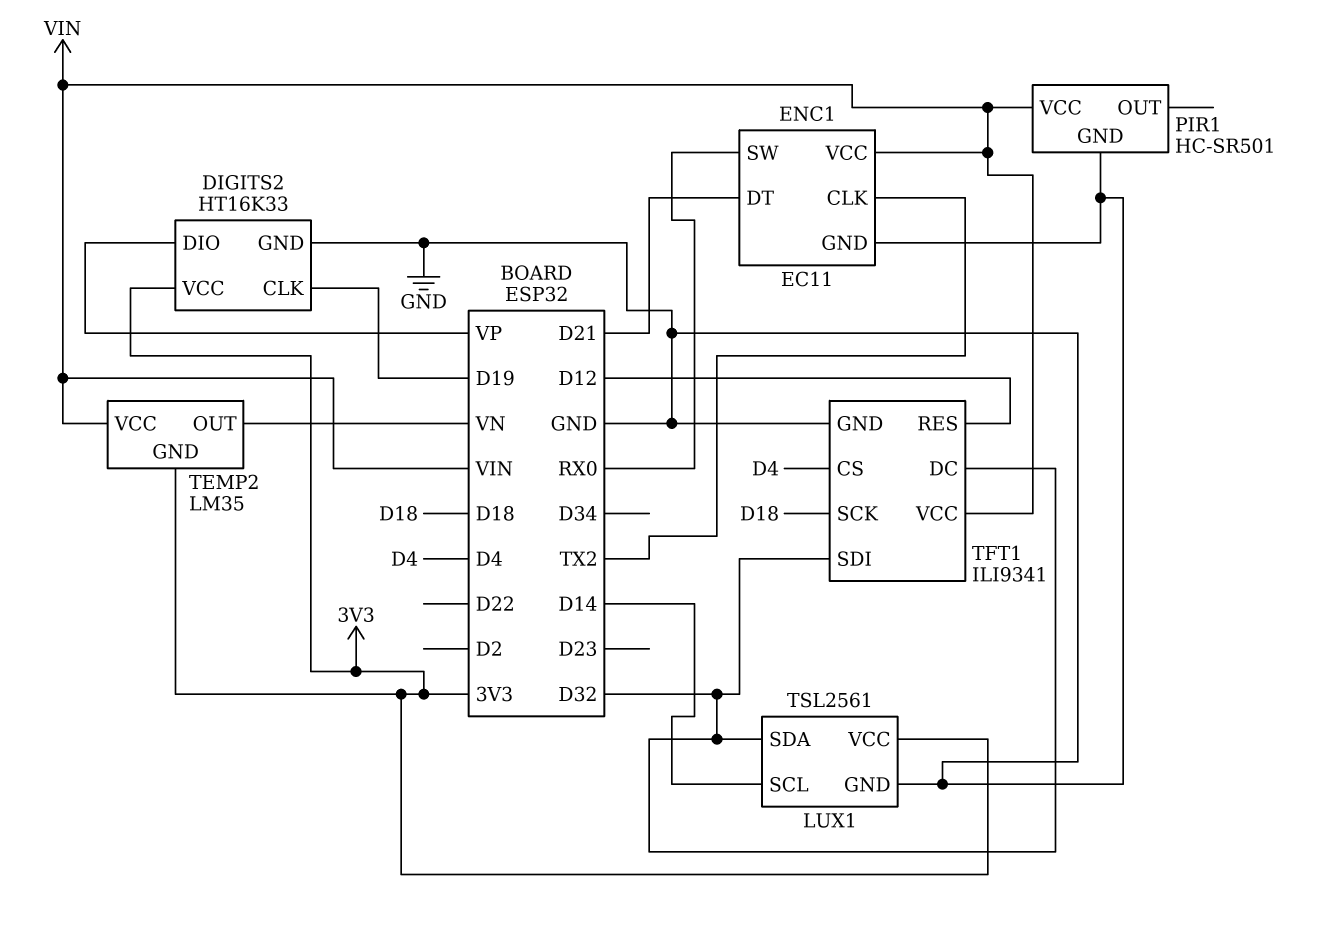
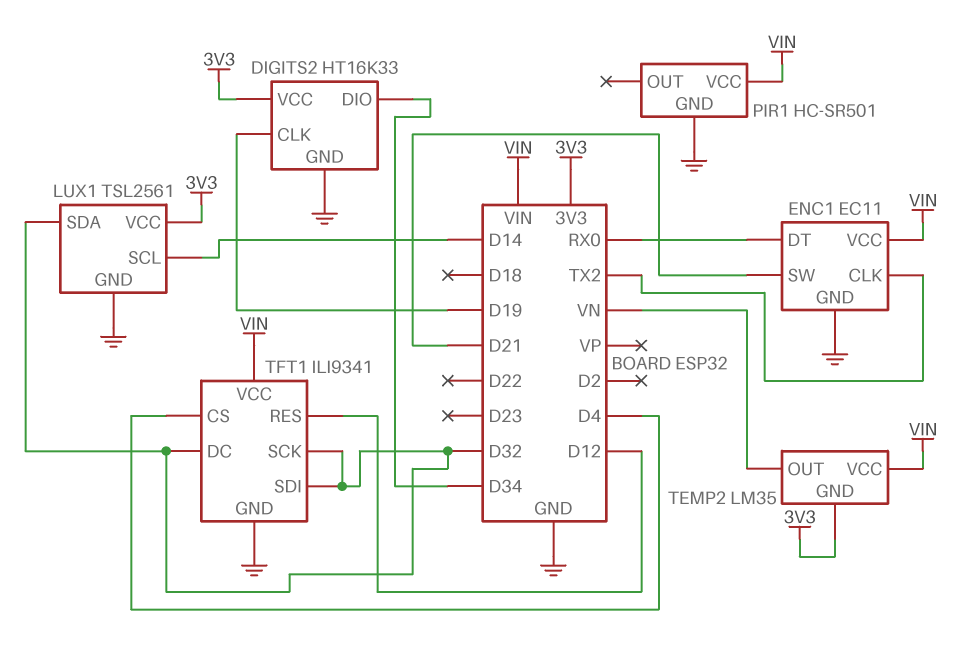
DIGITS2 pin DIO: VP -> D34
ENC1 pin DT: D21 -> RX0
ENC1 pin SW: RX0 -> D21
TFT1 pin SCK: D18 -> D32

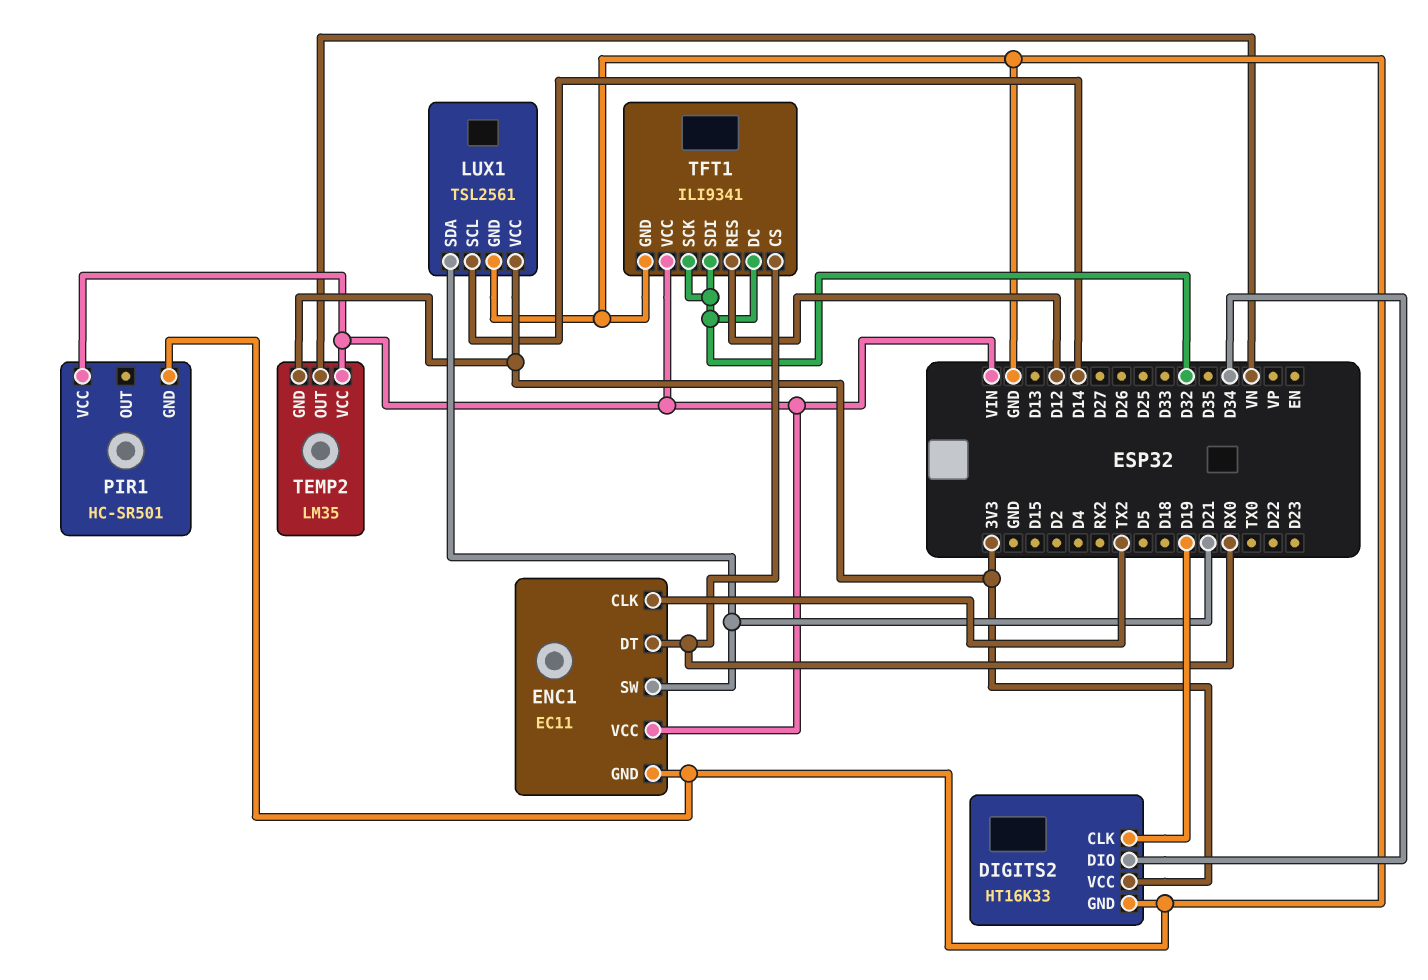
LUX1 pin SDA: D32 -> D21
TFT1 pin CS: D4 -> RX0

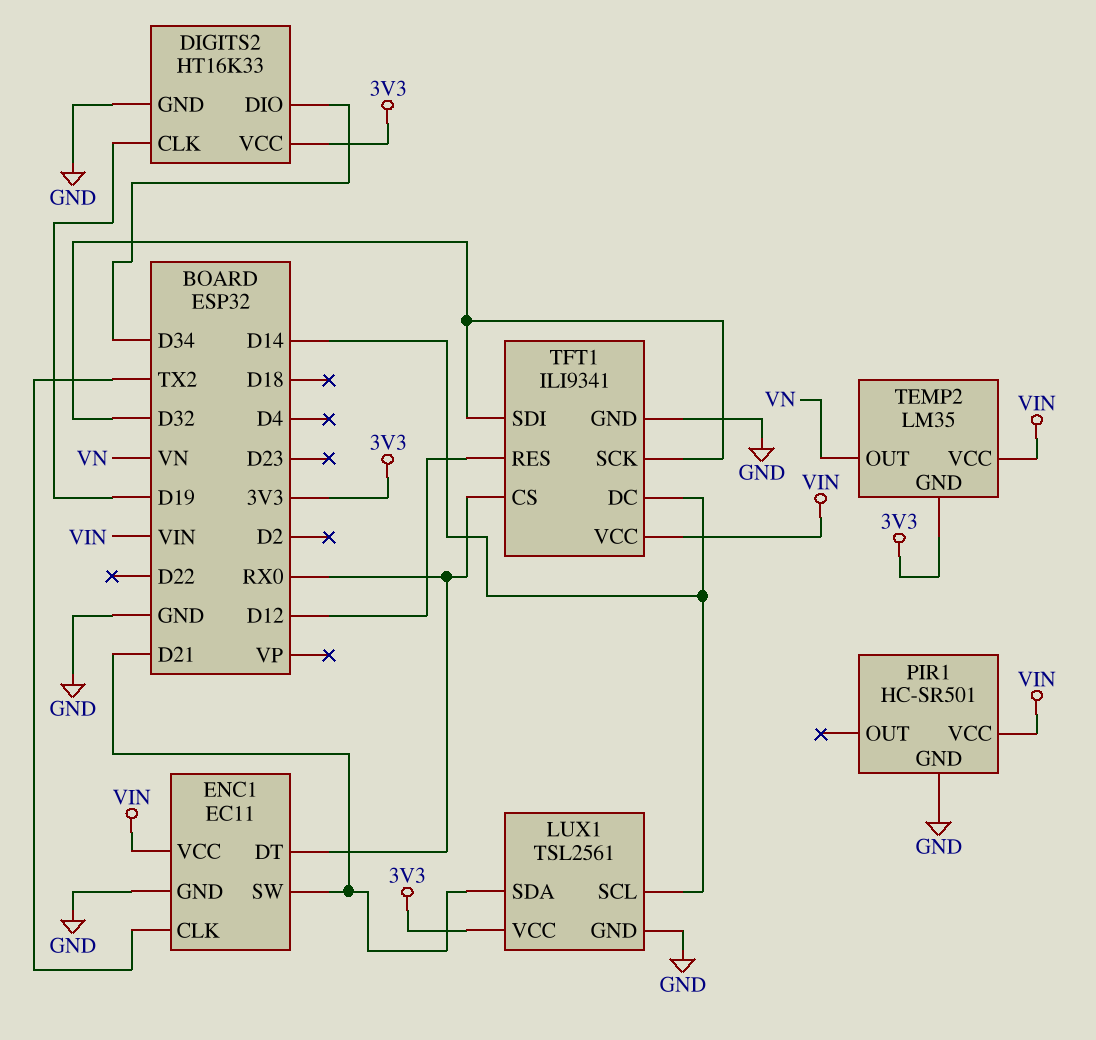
TFT1 pin DC: D32 -> D14

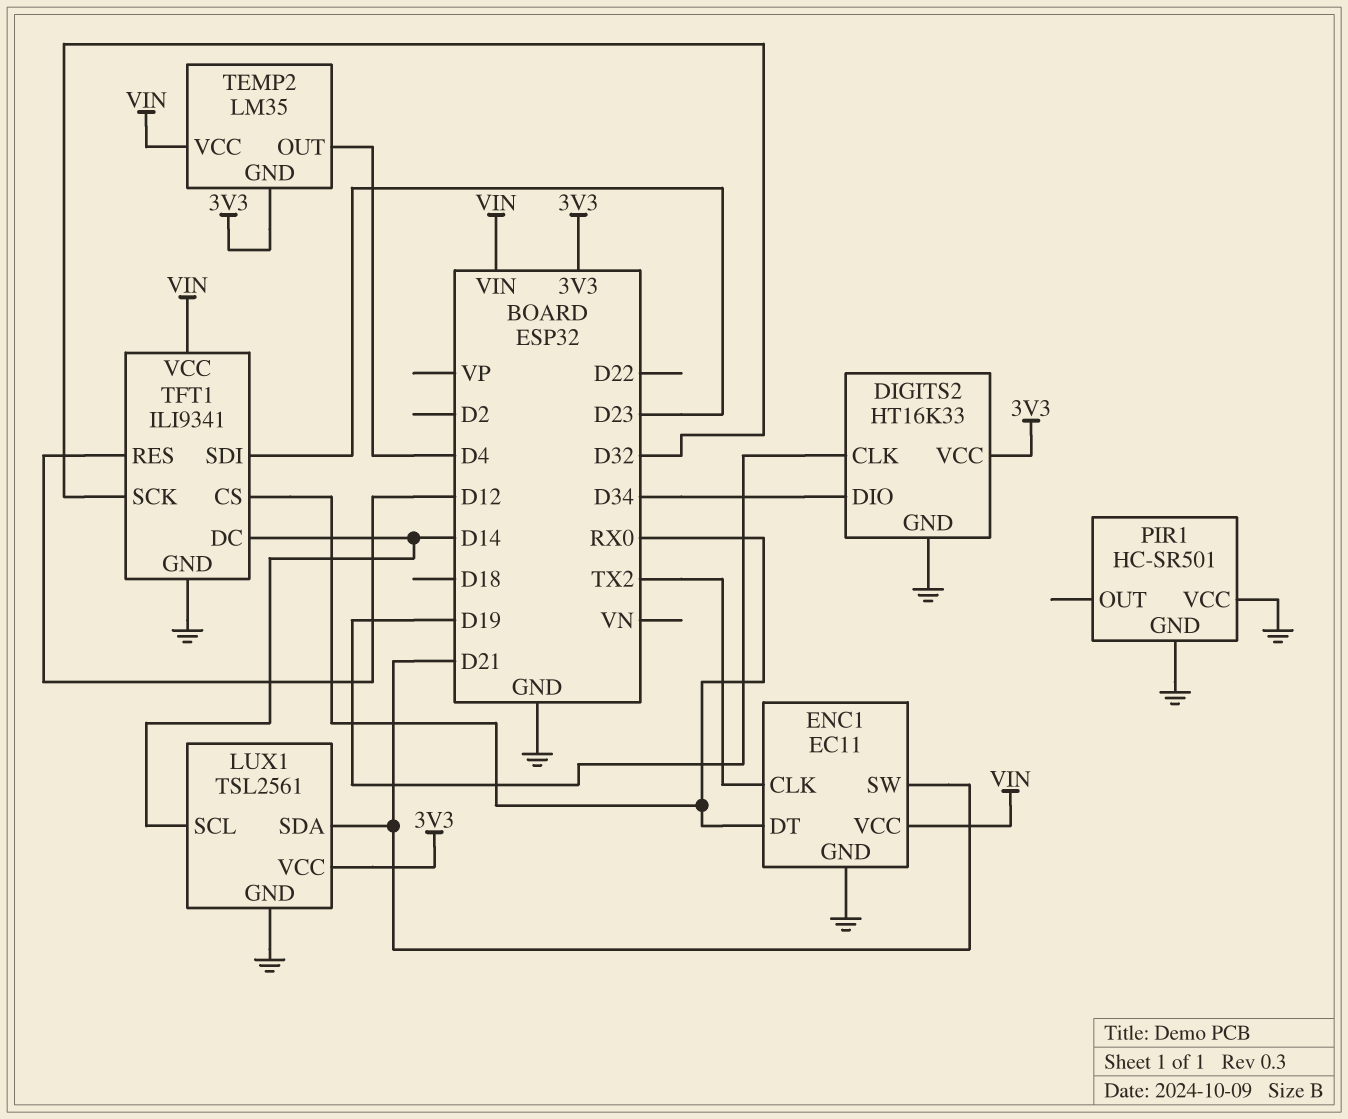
PIR1 pin VCC: VIN -> GND
TEMP2 pin OUT: VN -> D4
TFT1 pin SDI: D32 -> D23

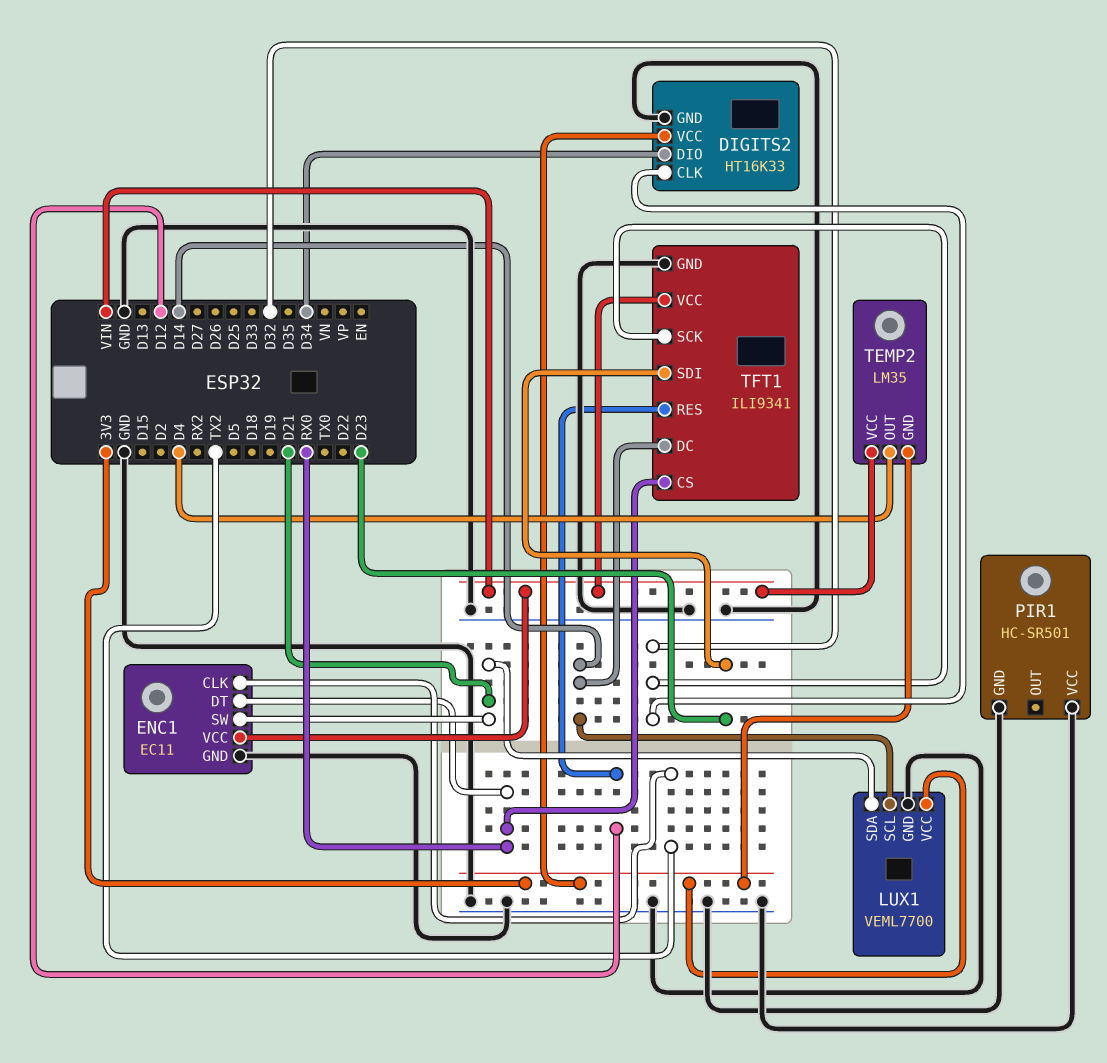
DIGITS2 pin CLK: D19 -> D32
LUX1: TSL2561 -> VEML7700

